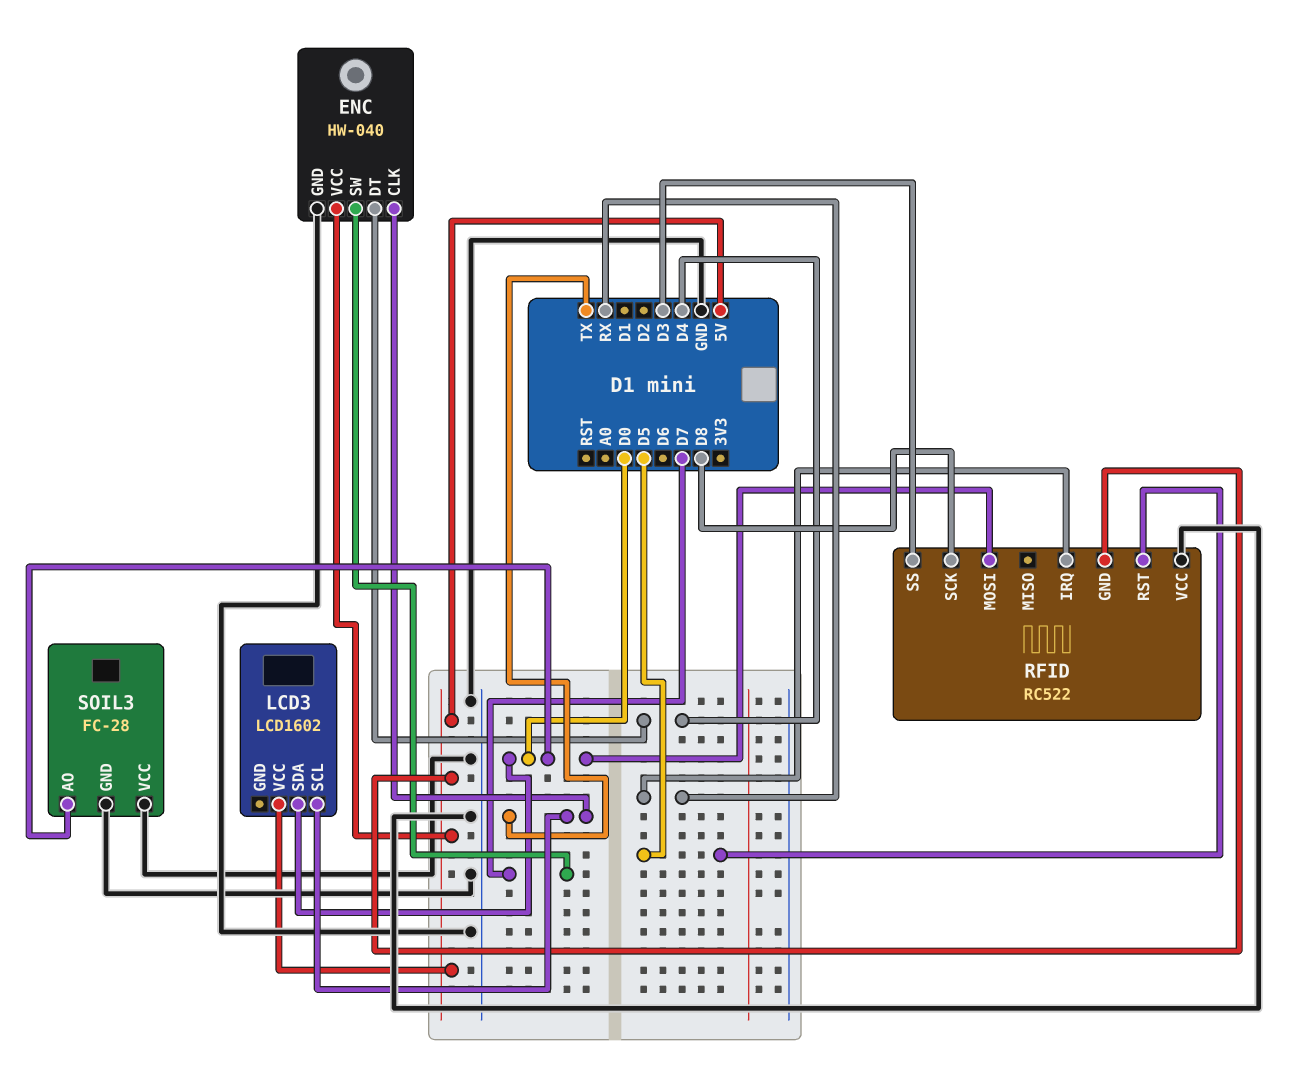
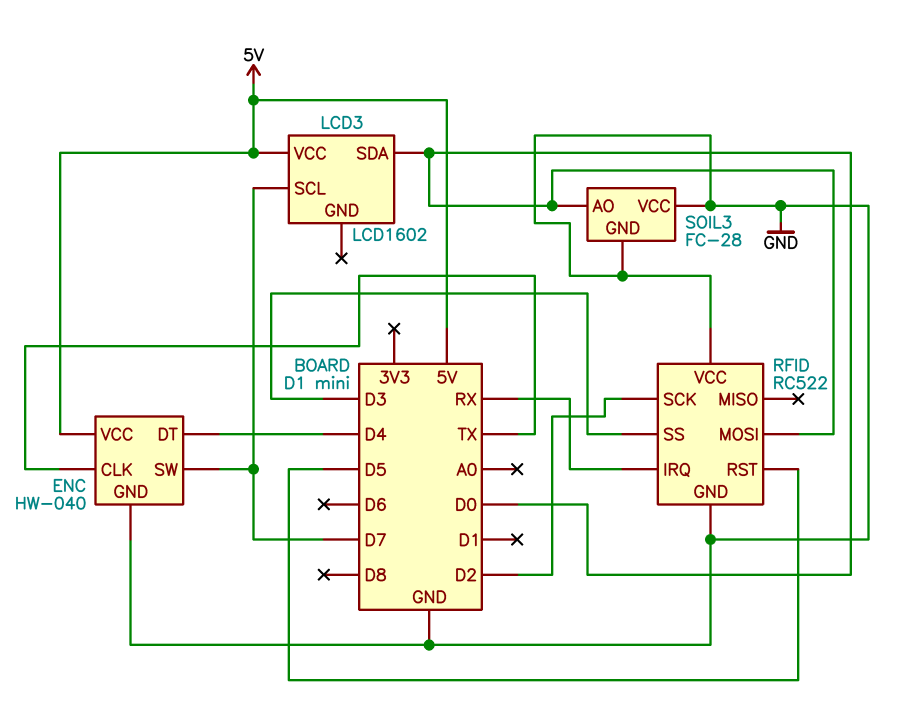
LCD3 pin SCL: TX -> D7
RFID pin GND: 5V -> GND
RFID pin SCK: D8 -> D2

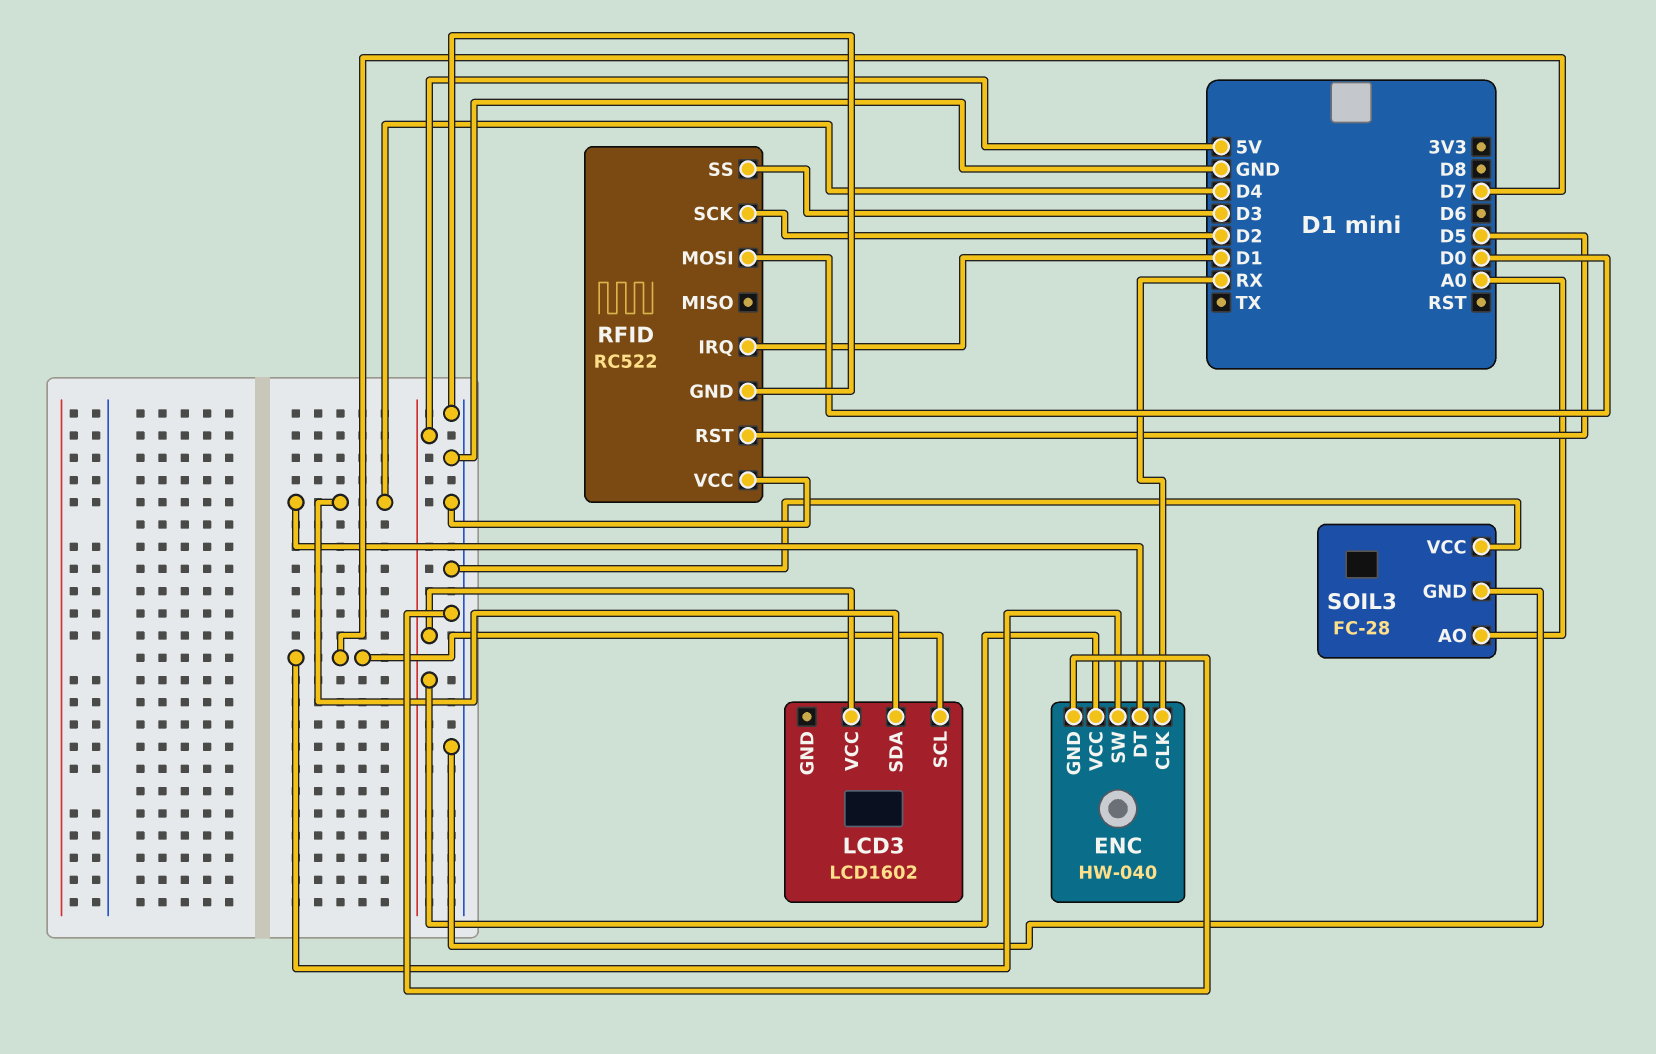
ENC pin CLK: TX -> RX
LCD3 pin SDA: D0 -> D4
RFID pin IRQ: RX -> D1
SOIL3 pin AO: D0 -> A0

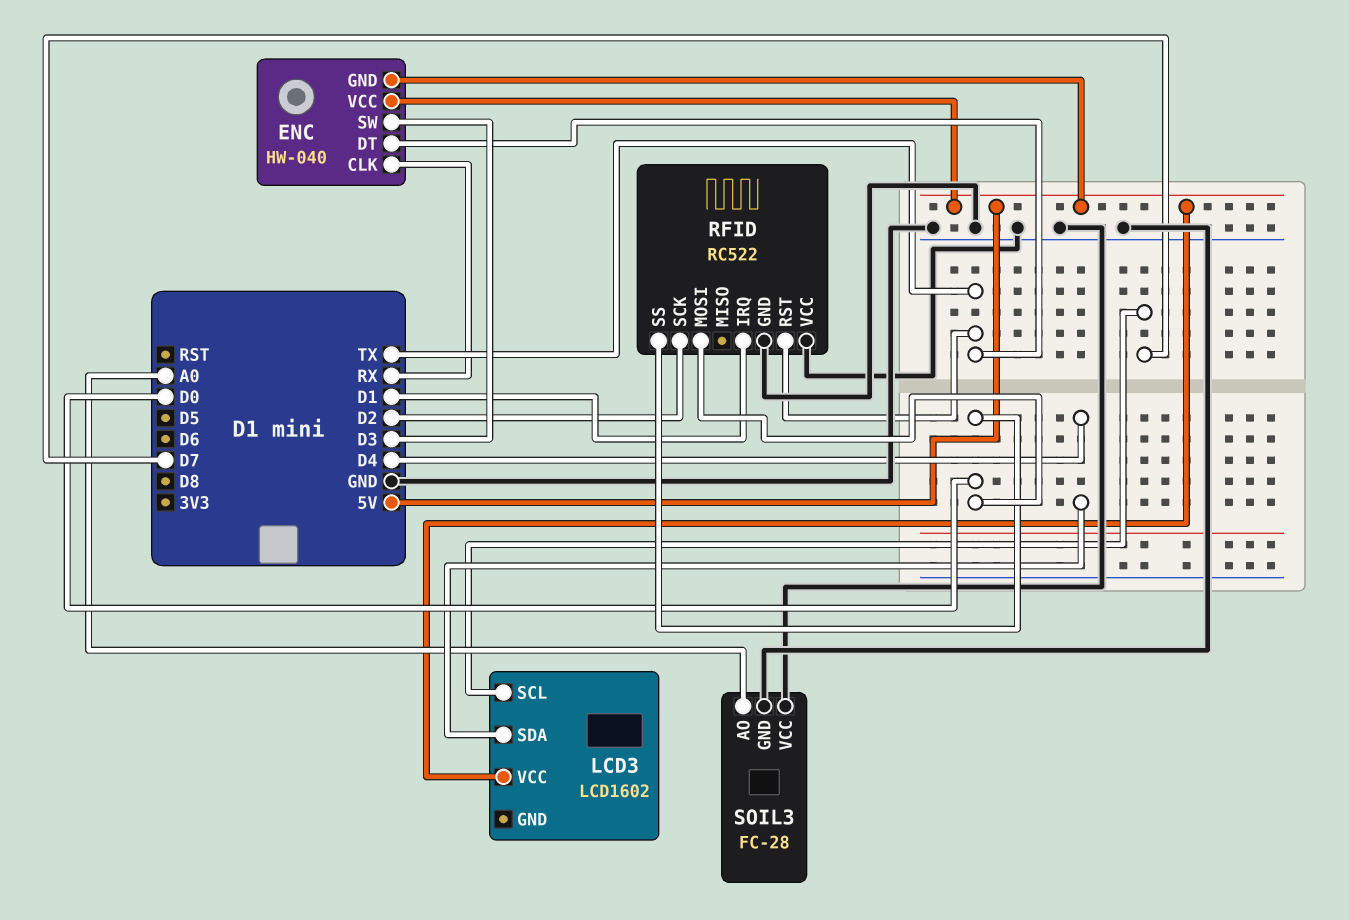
ENC pin DT: D4 -> TX
ENC pin GND: GND -> 5V
ENC pin SW: D7 -> D3
RFID pin RST: D5 -> TX
RFID pin SS: D3 -> D0

